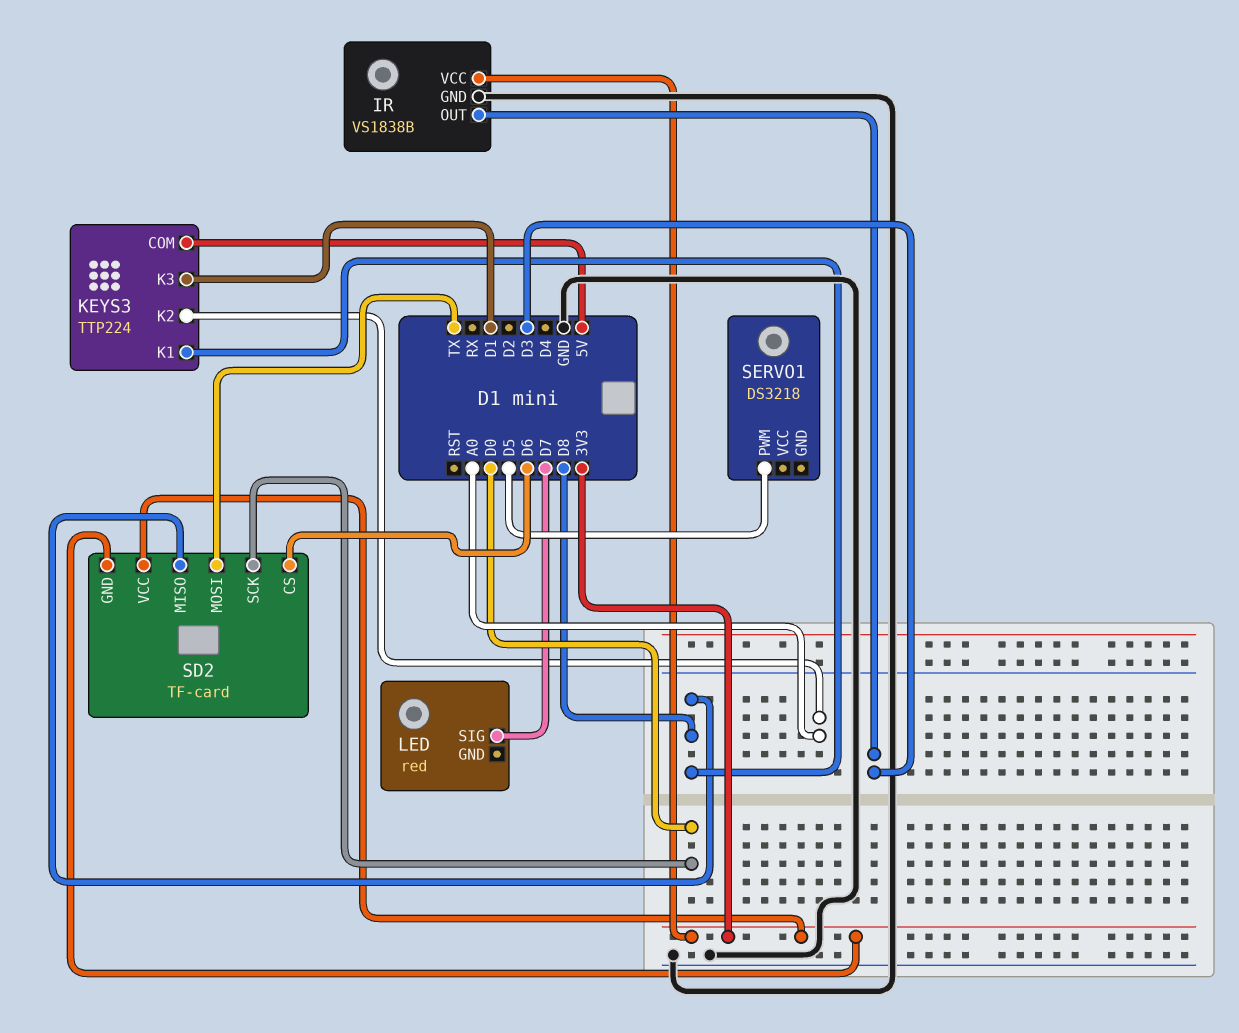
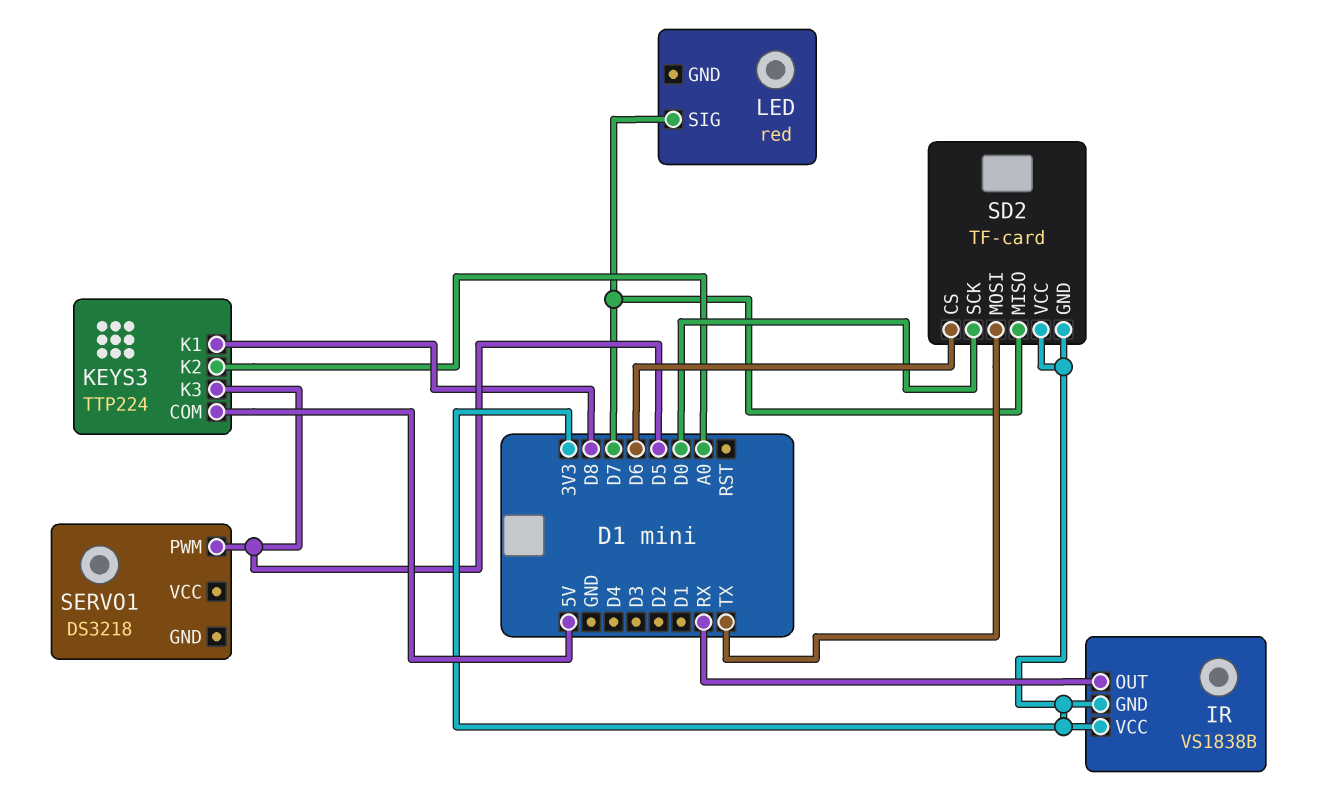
IR pin GND: GND -> 3V3
IR pin OUT: D3 -> RX
KEYS3 pin K3: D1 -> D5
SD2 pin MISO: D8 -> D7

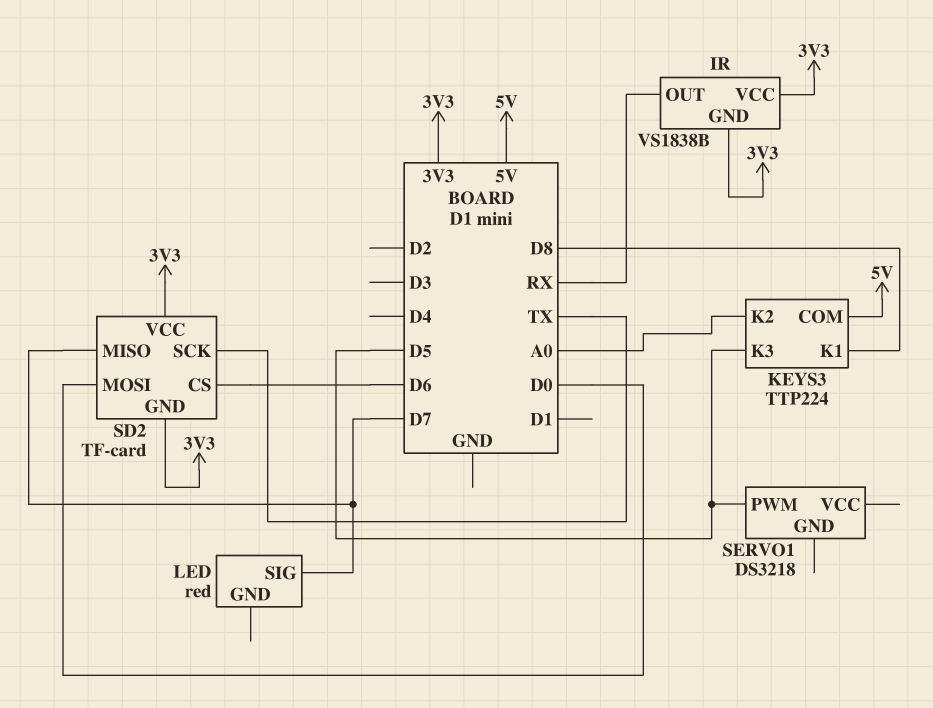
SD2 pin MOSI: TX -> D0
SD2 pin SCK: D0 -> TX

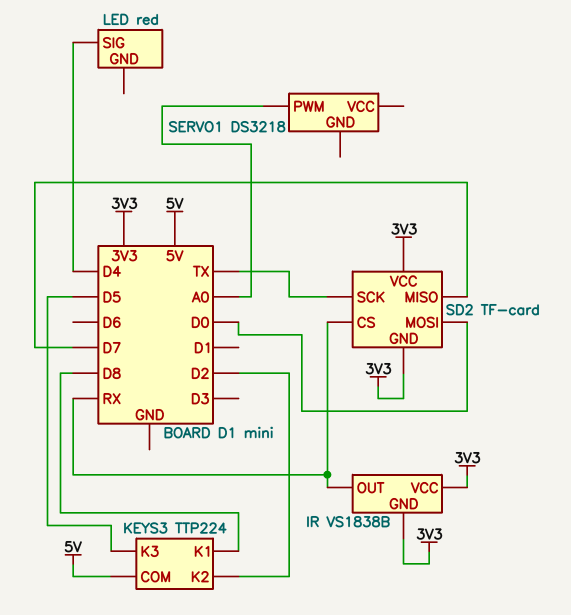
KEYS3 pin K2: A0 -> D2
LED pin SIG: D7 -> D4
SD2 pin CS: D6 -> RX
SERVO1 pin PWM: D5 -> A0

